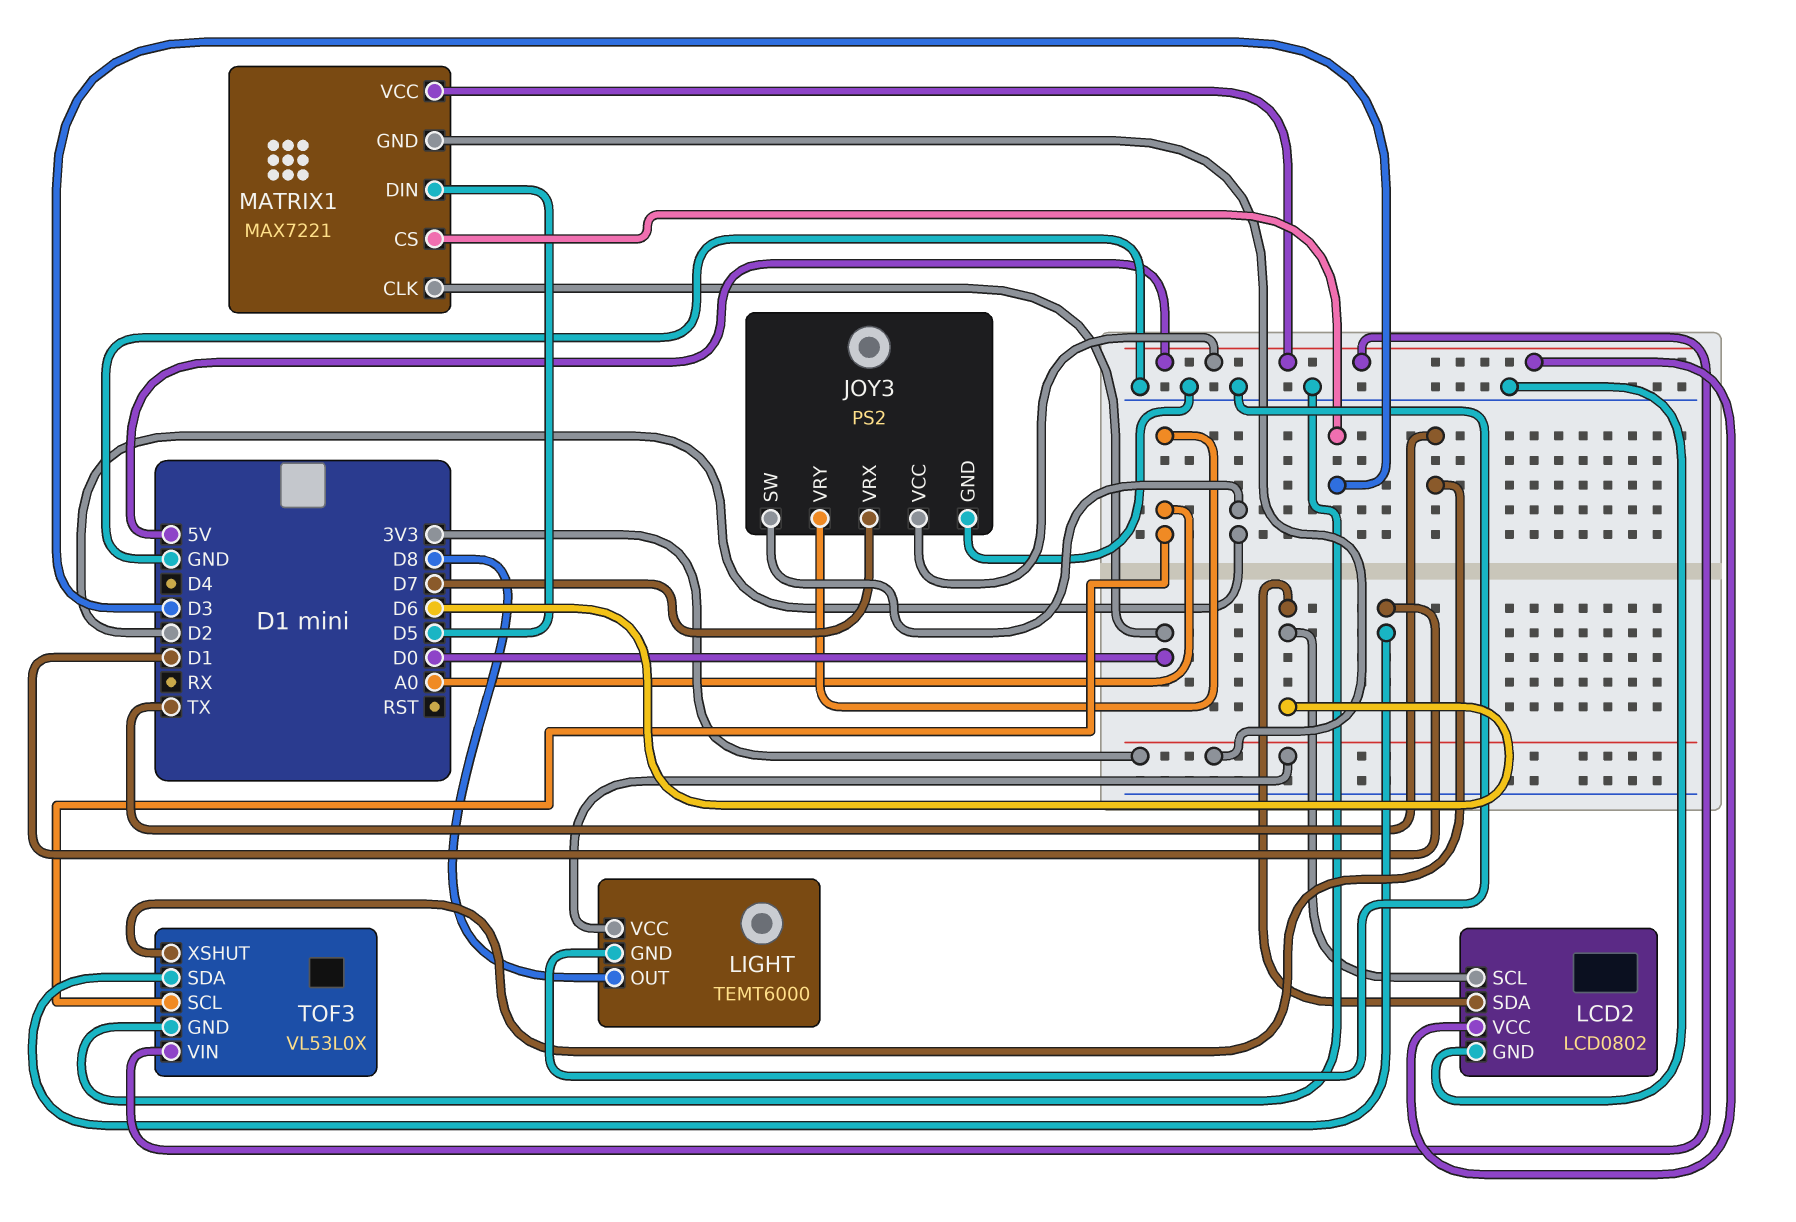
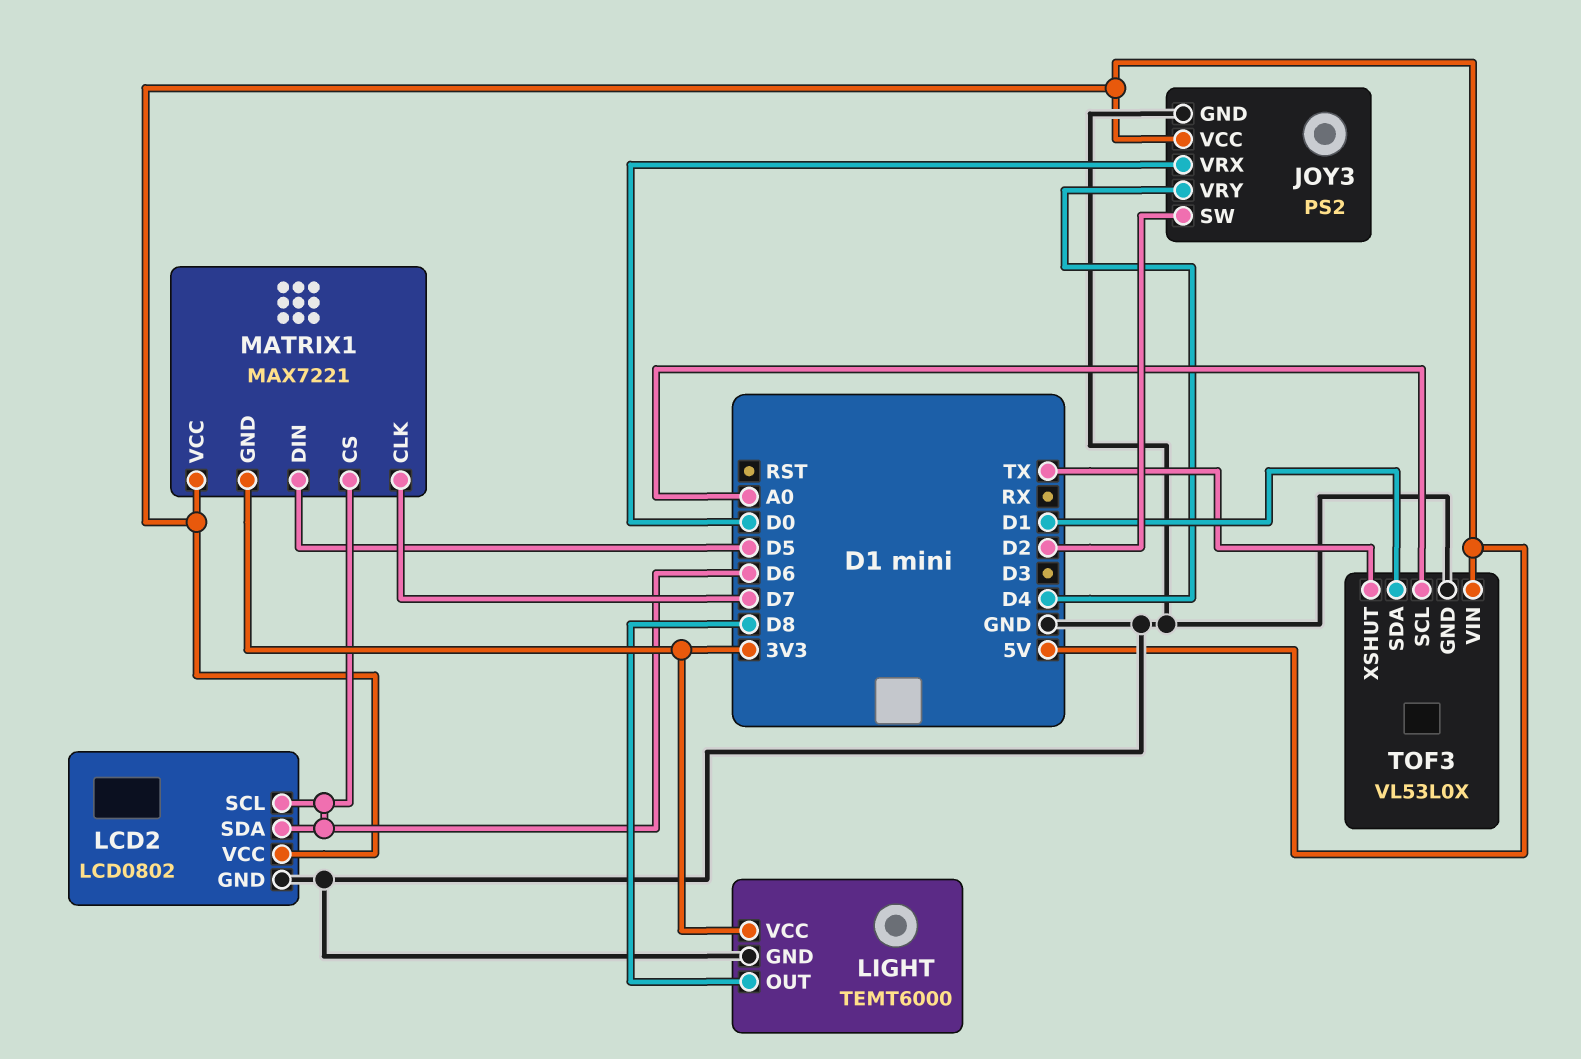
JOY3 pin VRX: D7 -> D0
JOY3 pin VRY: A0 -> D4
MATRIX1 pin CLK: D0 -> D7
MATRIX1 pin CS: D3 -> D6

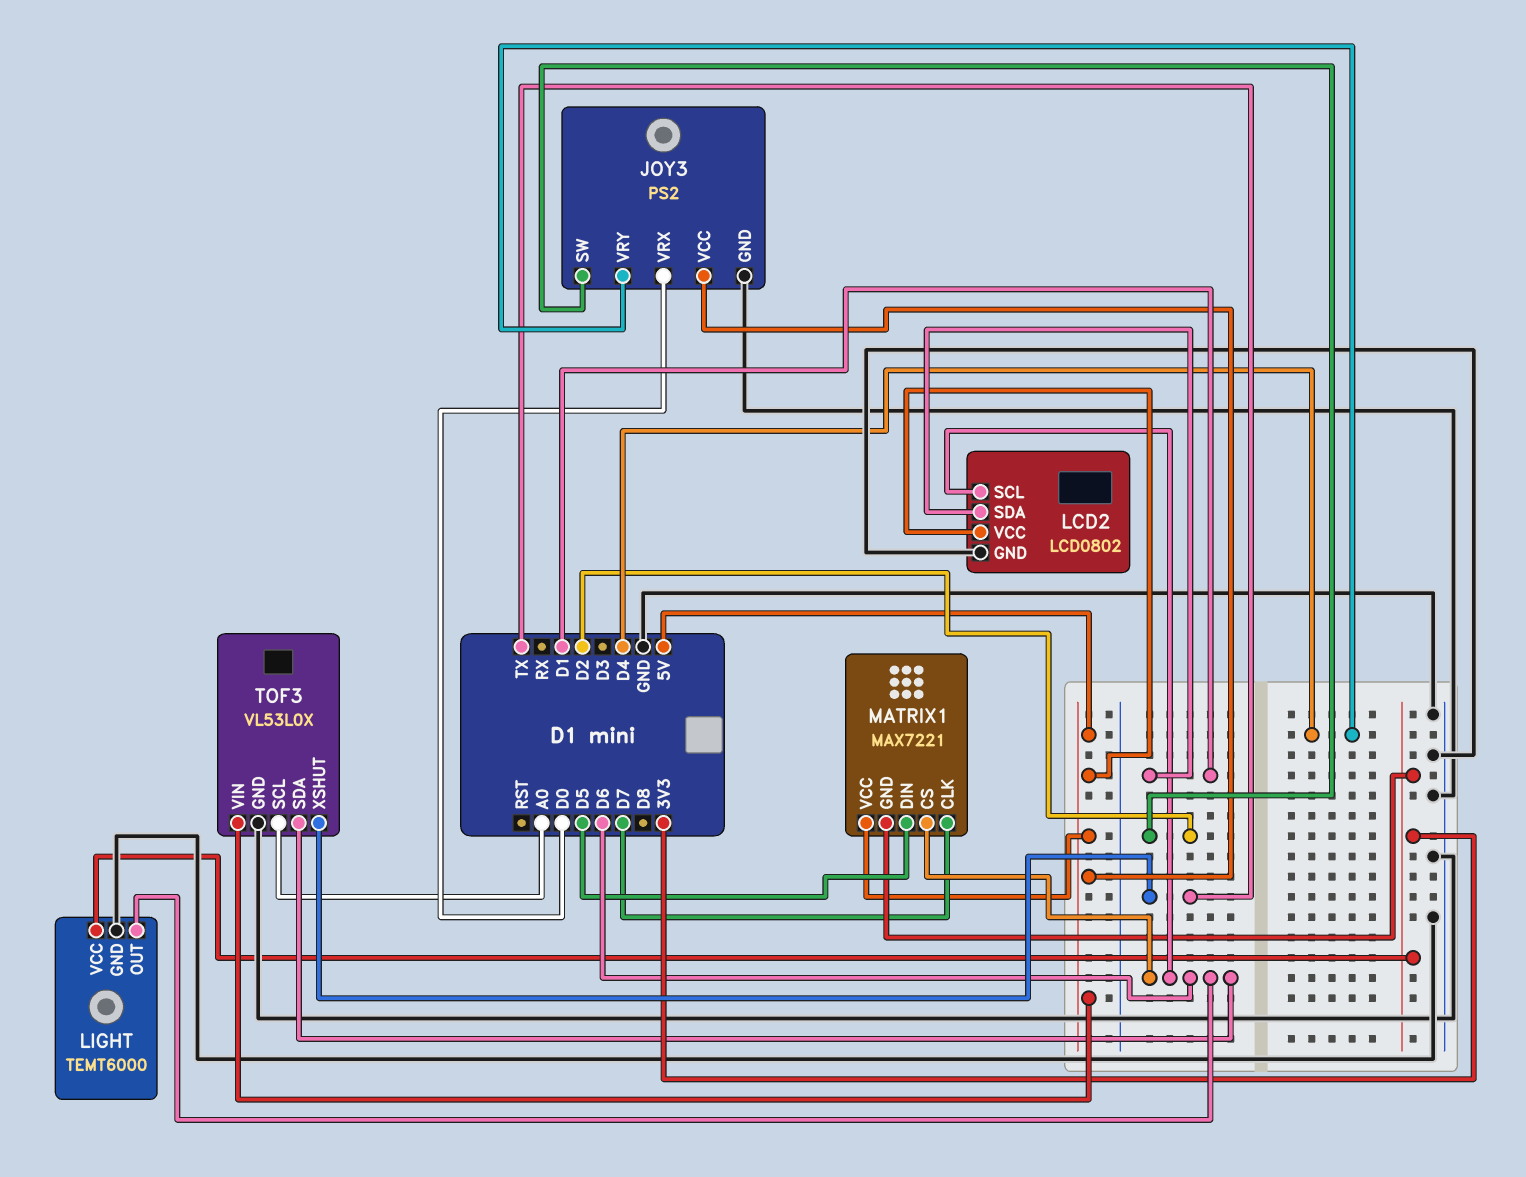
LCD2 pin SDA: D6 -> D1
LIGHT pin OUT: D8 -> D6
TOF3 pin SDA: D1 -> D6

